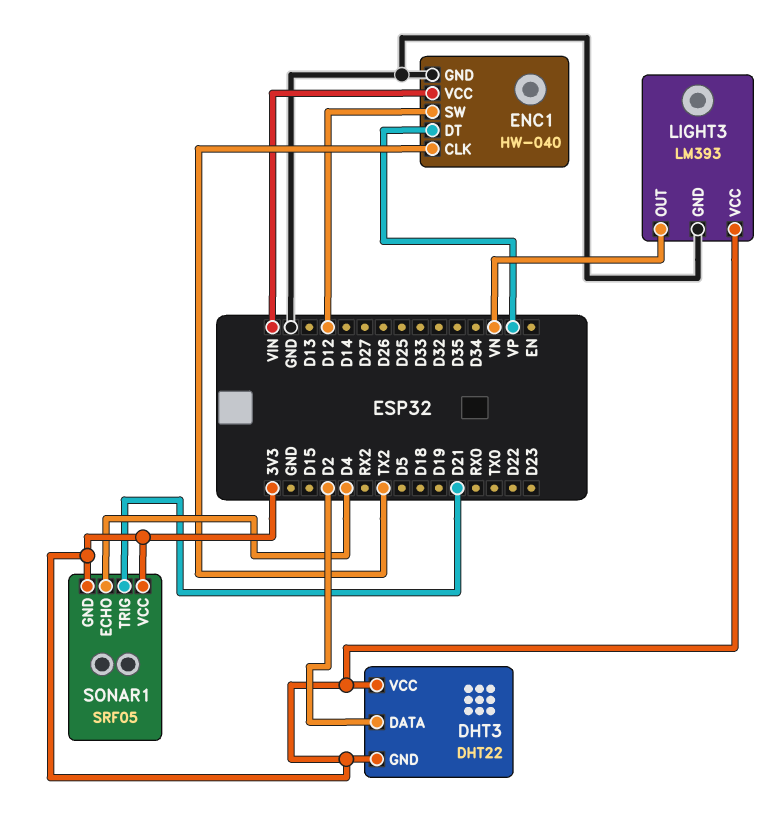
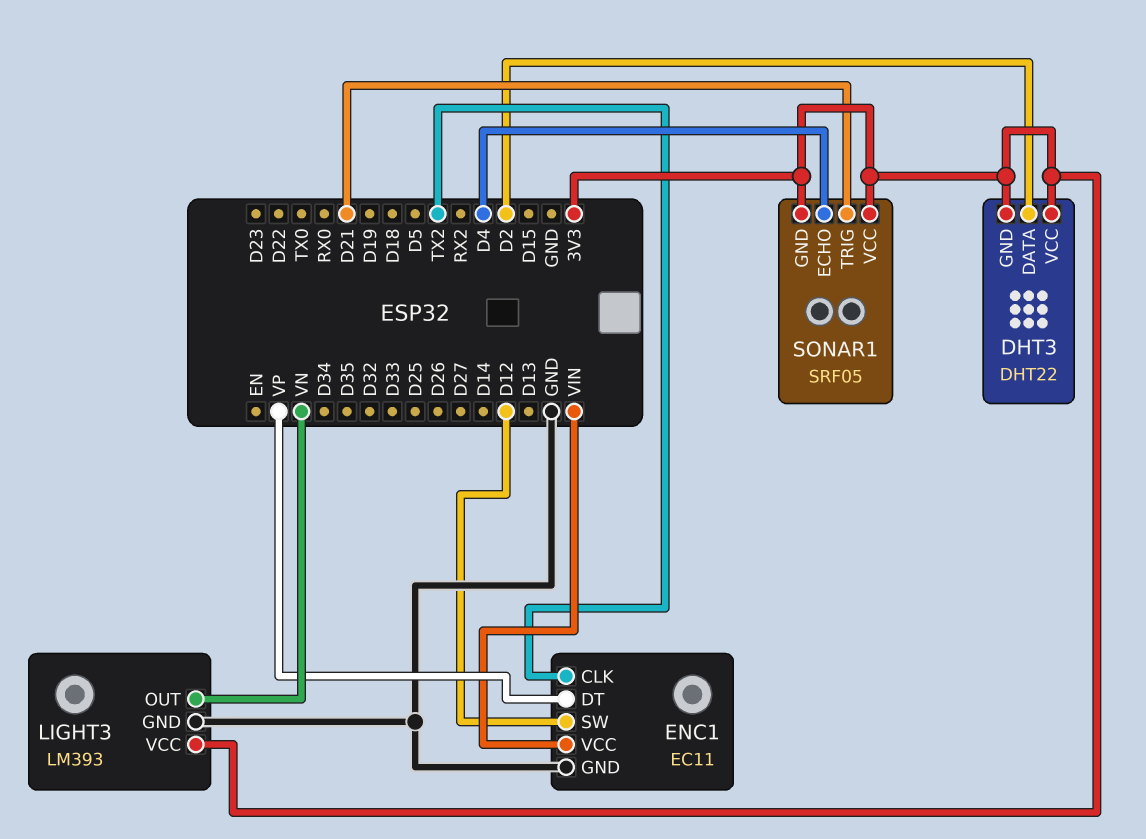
ENC1: HW-040 -> EC11

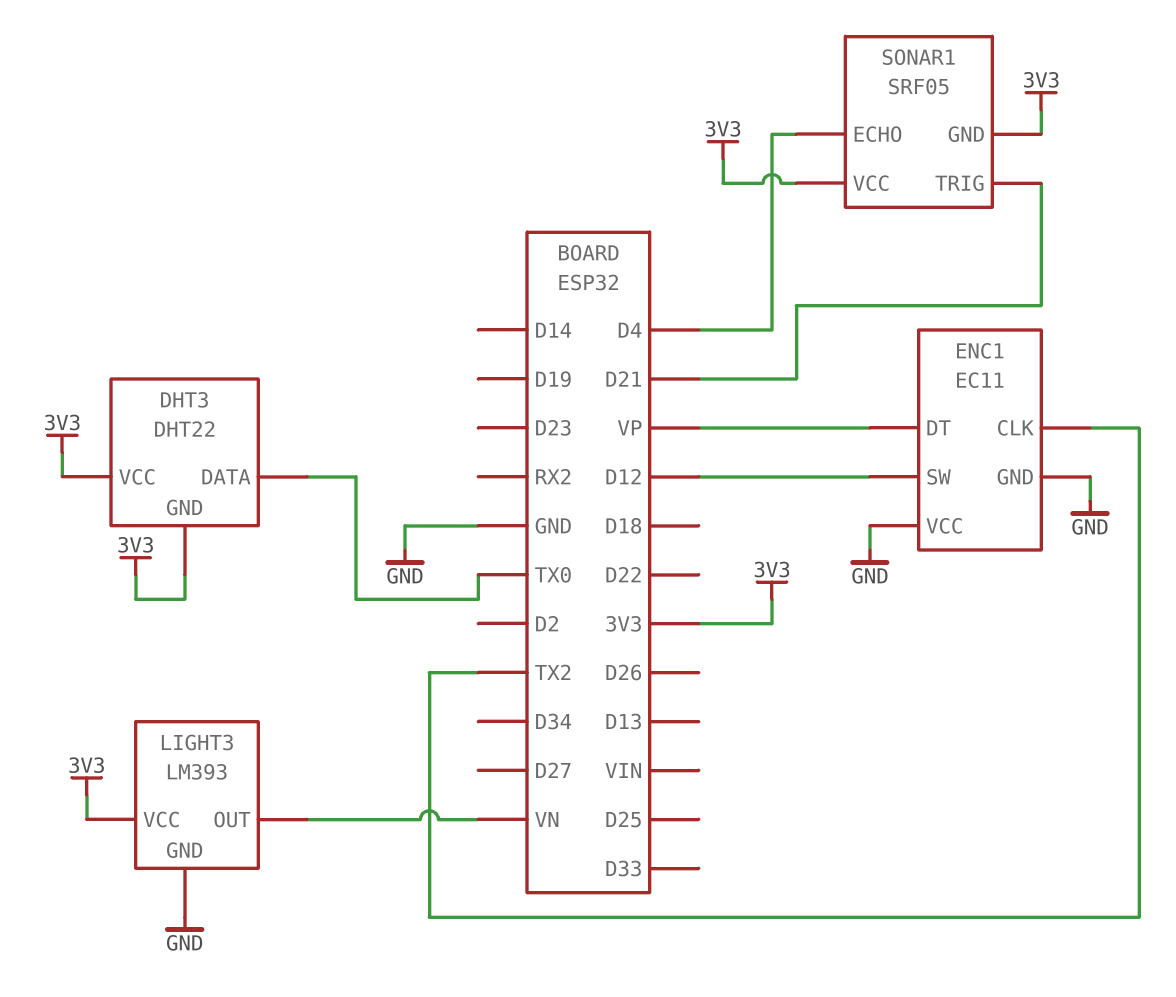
DHT3 pin DATA: D2 -> TX0
ENC1 pin VCC: VIN -> GND

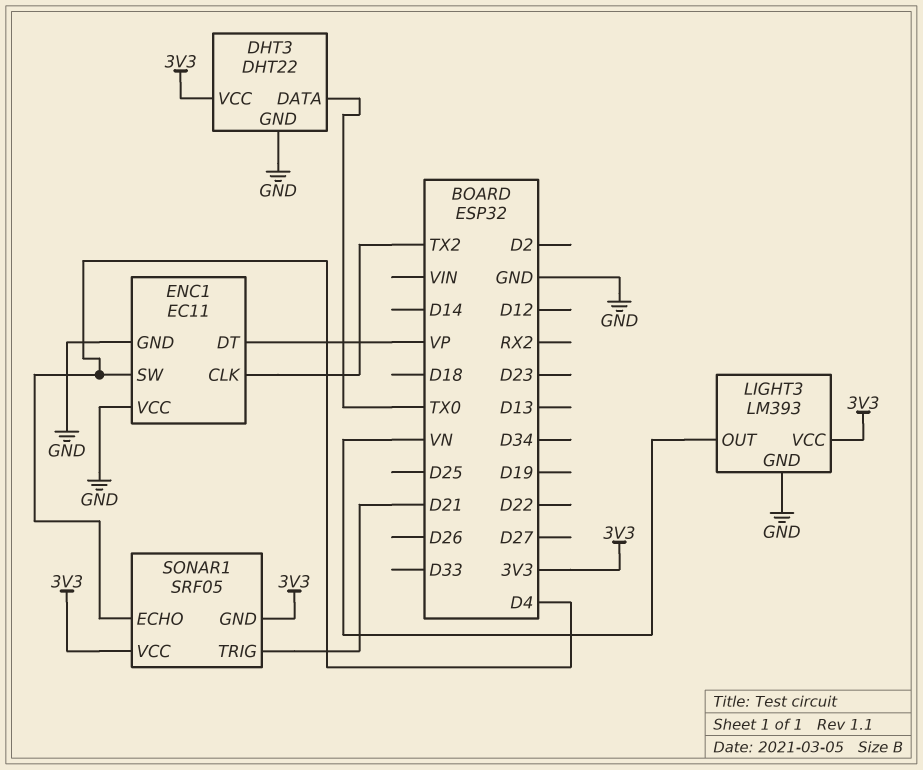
DHT3 pin GND: 3V3 -> GND
ENC1 pin SW: D12 -> D4

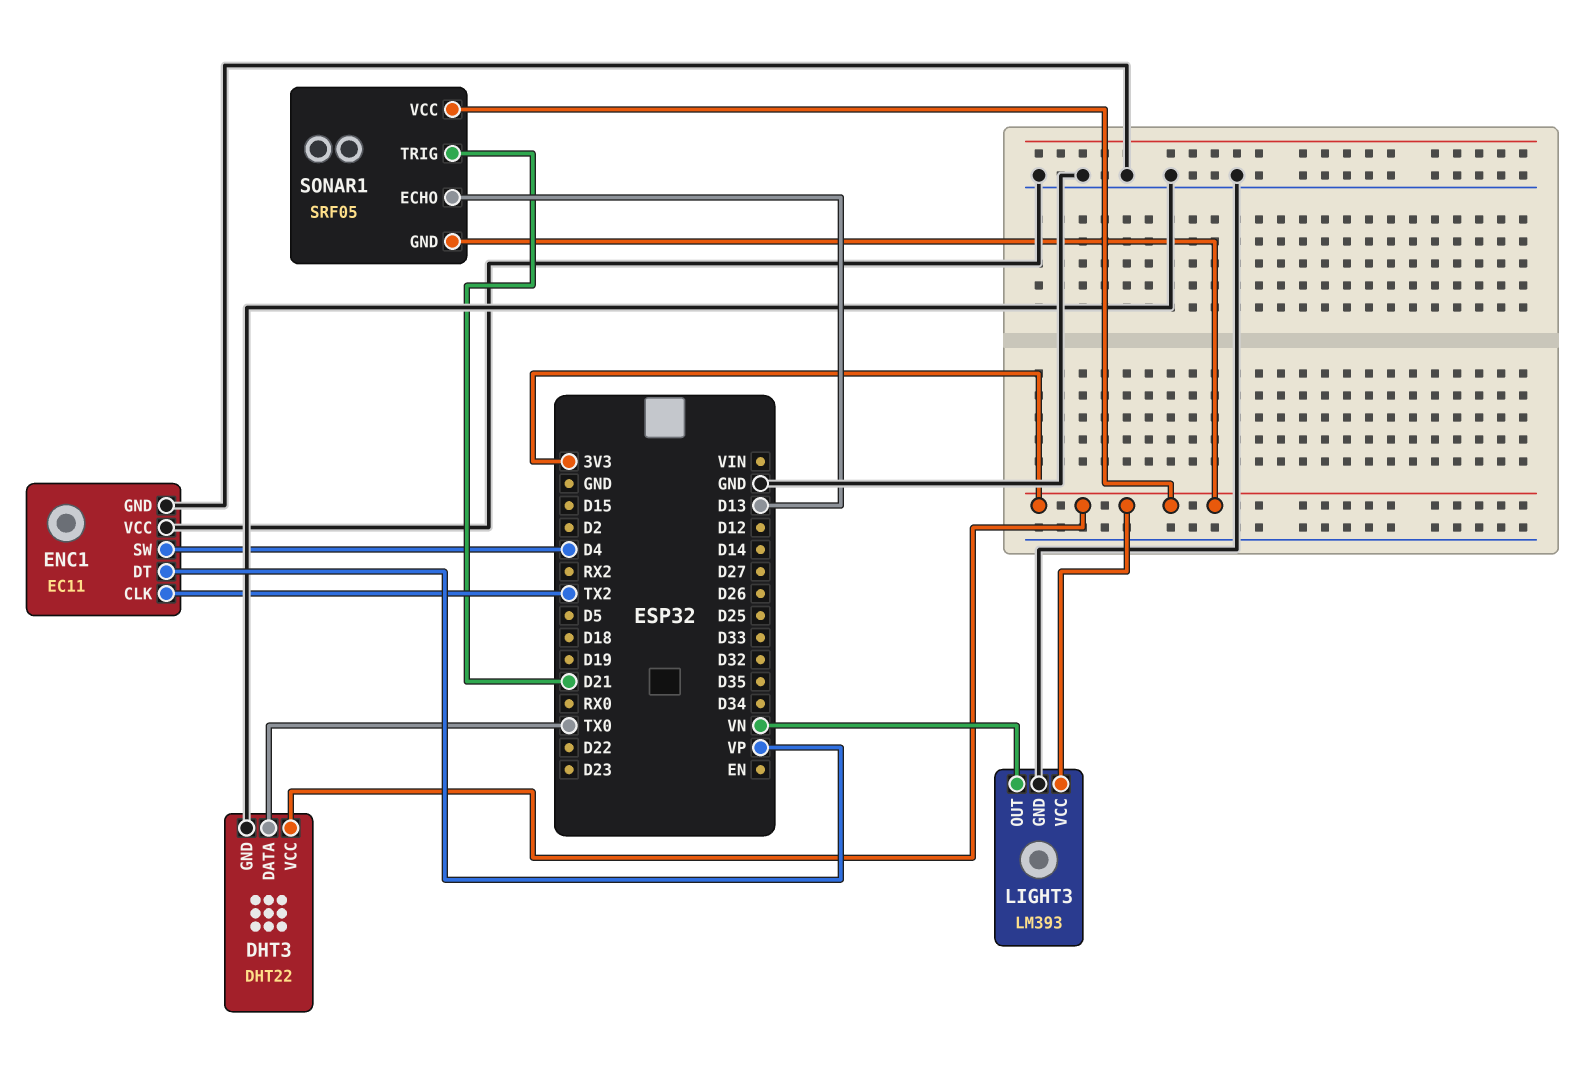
SONAR1 pin ECHO: D4 -> D13

